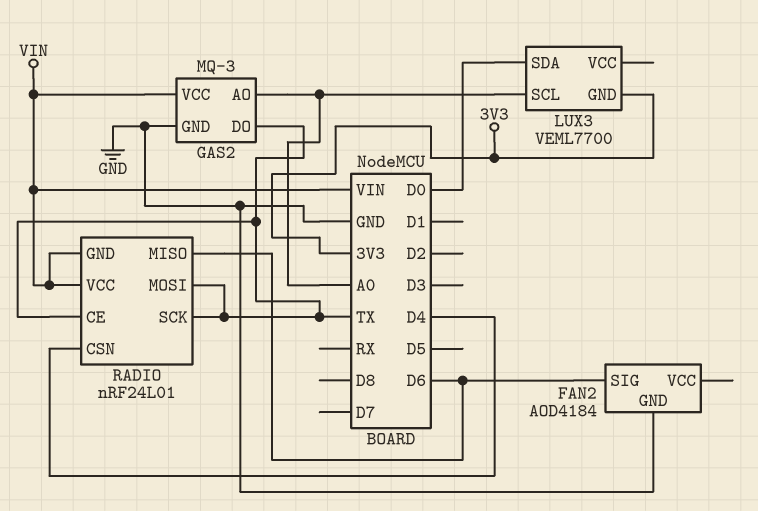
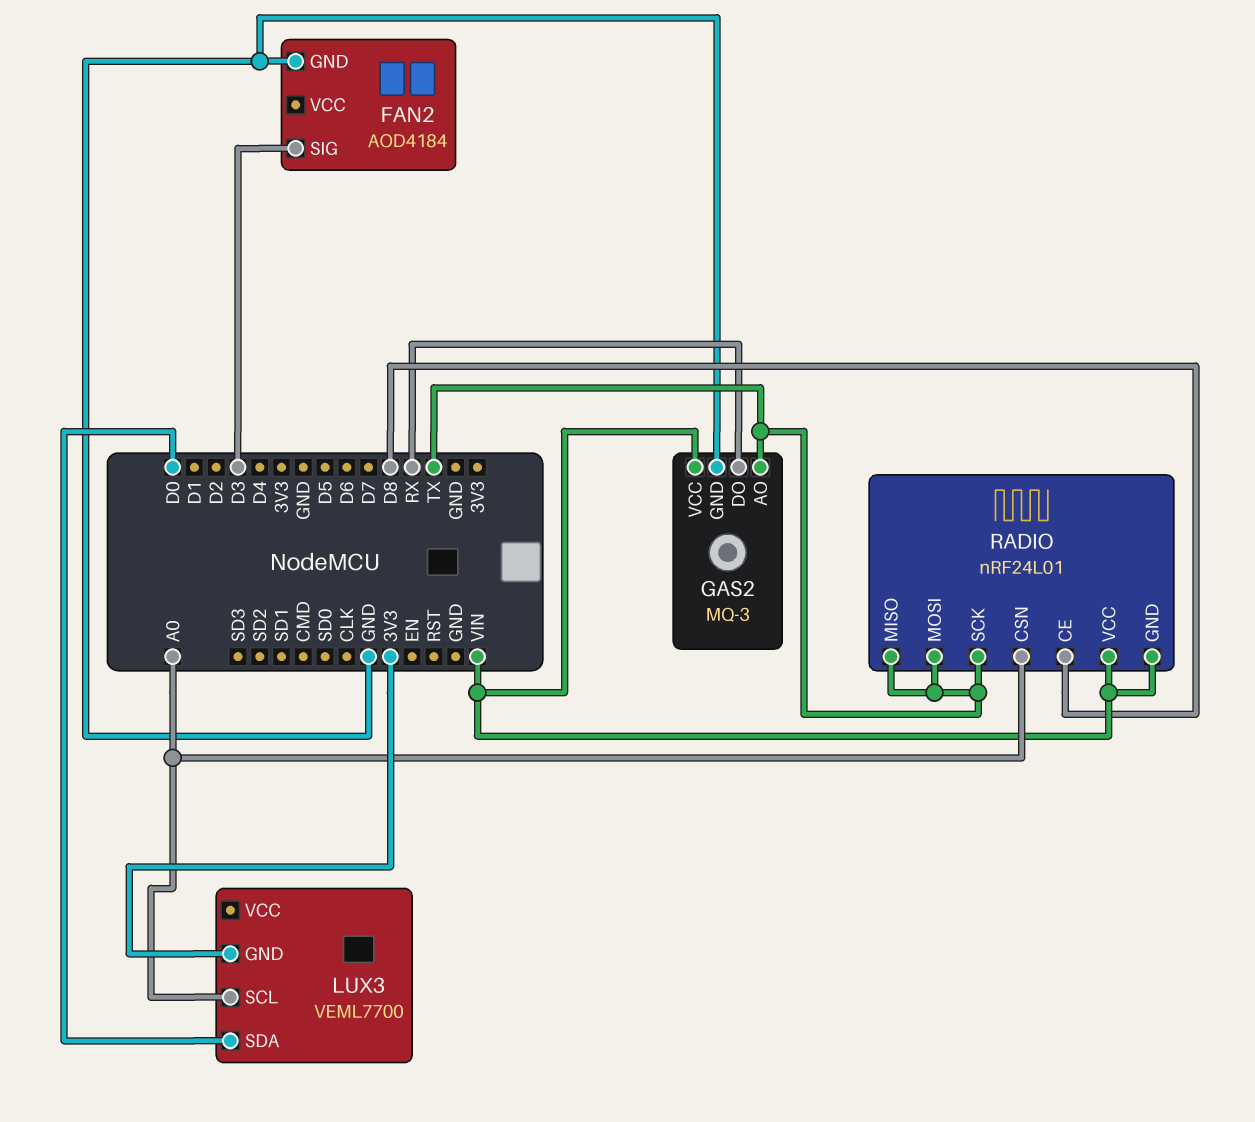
FAN2 pin SIG: D6 -> D3
GAS2 pin AO: A0 -> TX
GAS2 pin DO: TX -> RX
RADIO pin CE: TX -> D8
RADIO pin CSN: D4 -> A0
RADIO pin MISO: D6 -> TX

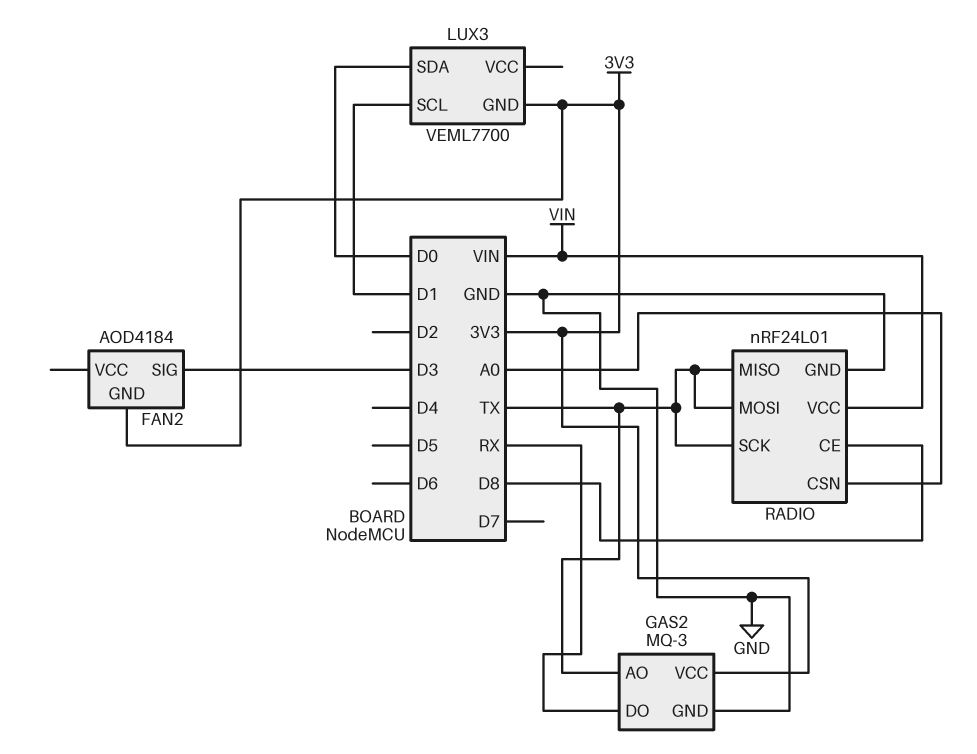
FAN2 pin GND: GND -> 3V3
GAS2 pin VCC: VIN -> 3V3
LUX3 pin SCL: A0 -> D1
RADIO pin GND: VIN -> GND

